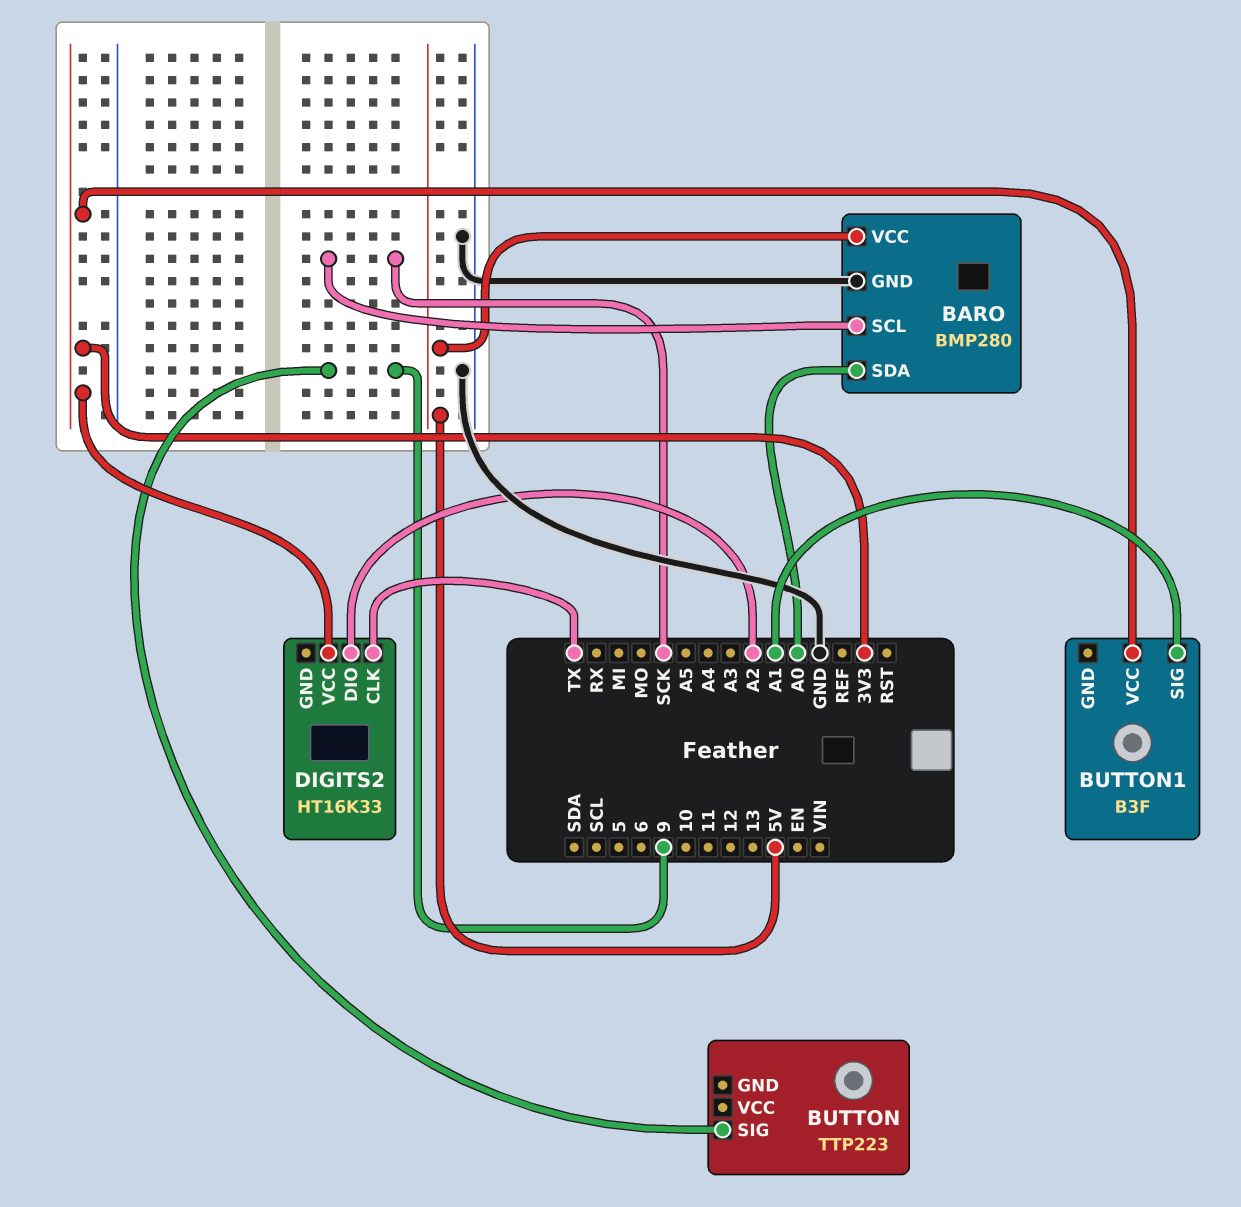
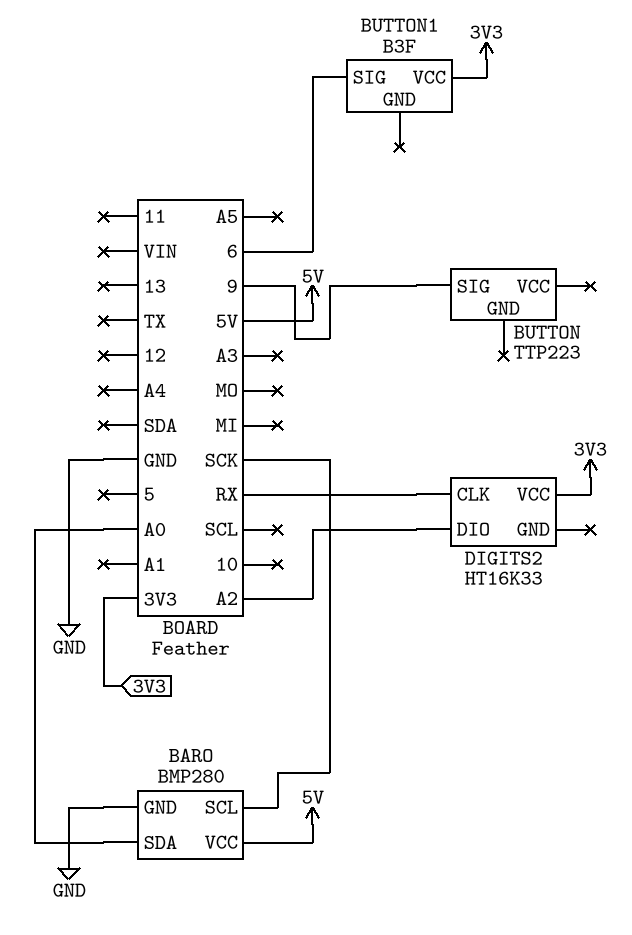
BUTTON1 pin SIG: A1 -> 6
DIGITS2 pin CLK: TX -> RX

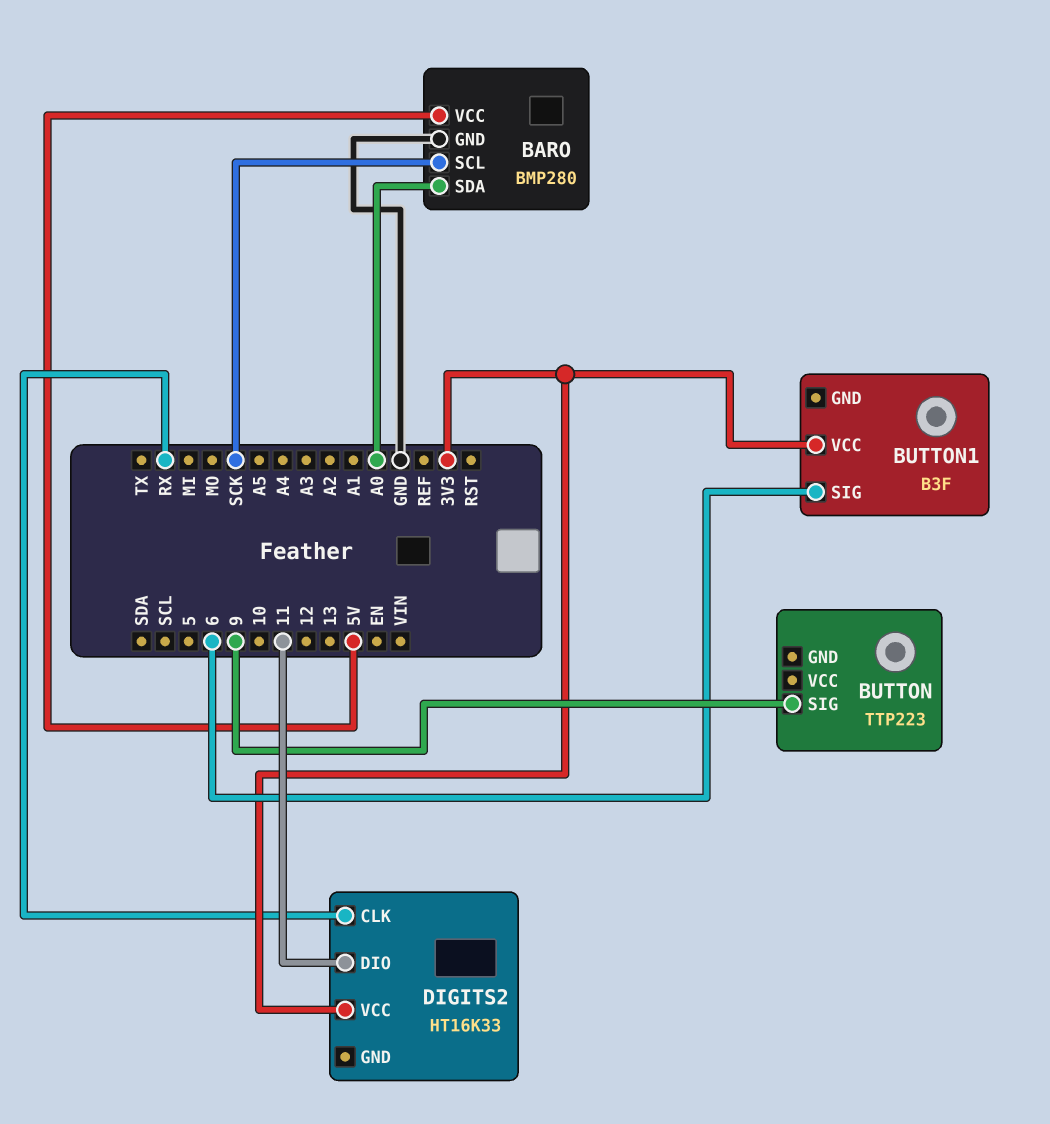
DIGITS2 pin DIO: A2 -> 11

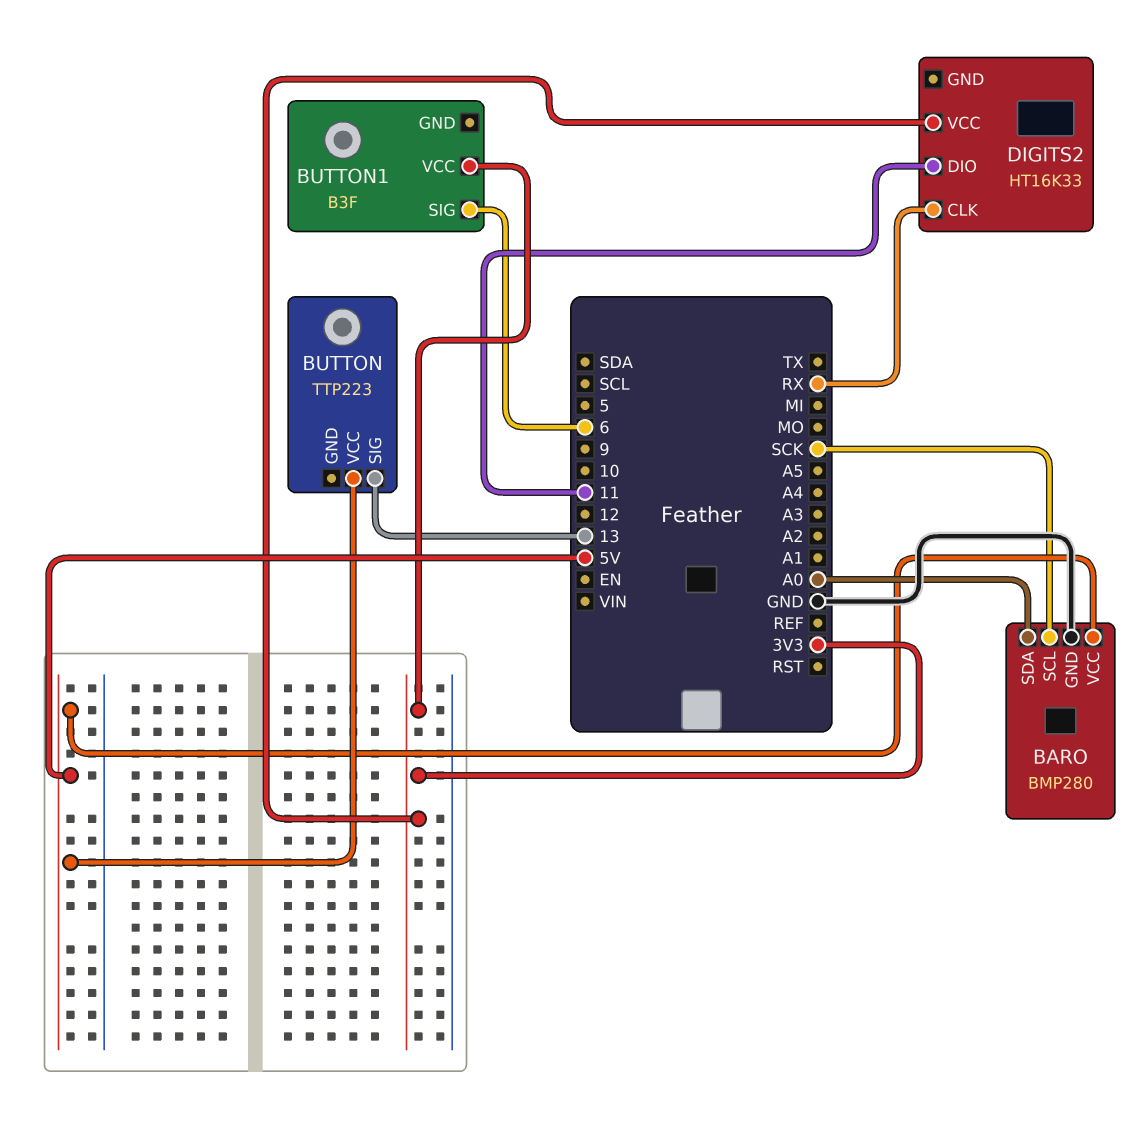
BUTTON pin SIG: 9 -> 13
BUTTON pin VCC: none -> 5V

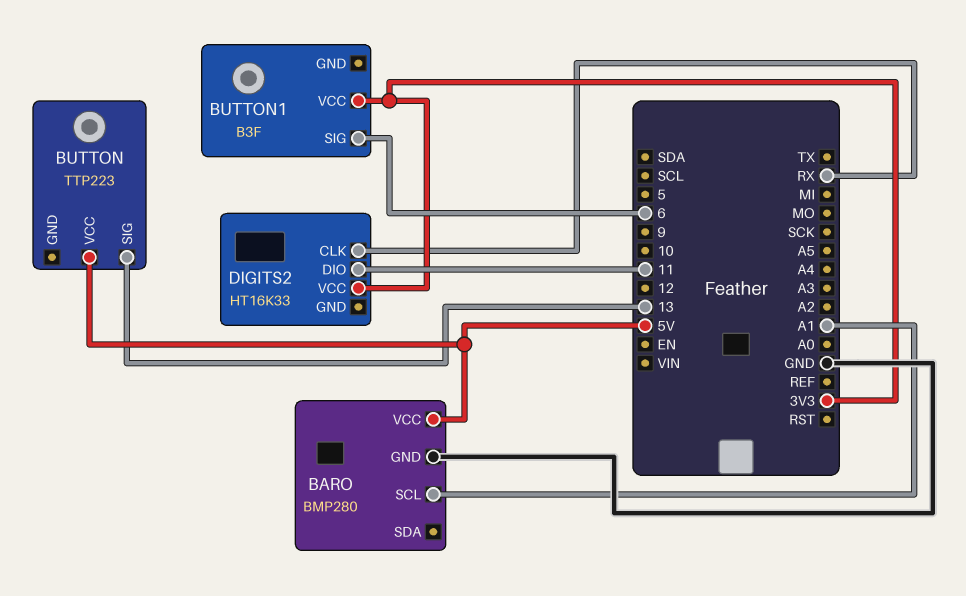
BARO pin SCL: SCK -> A1
BARO pin SDA: A0 -> none

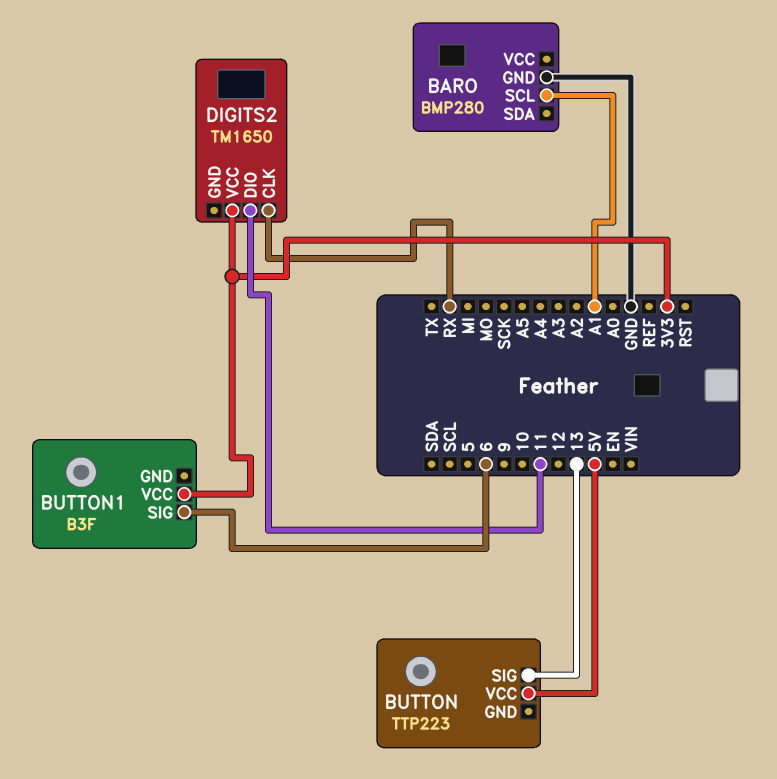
BARO pin VCC: 5V -> none
DIGITS2: HT16K33 -> TM1650

